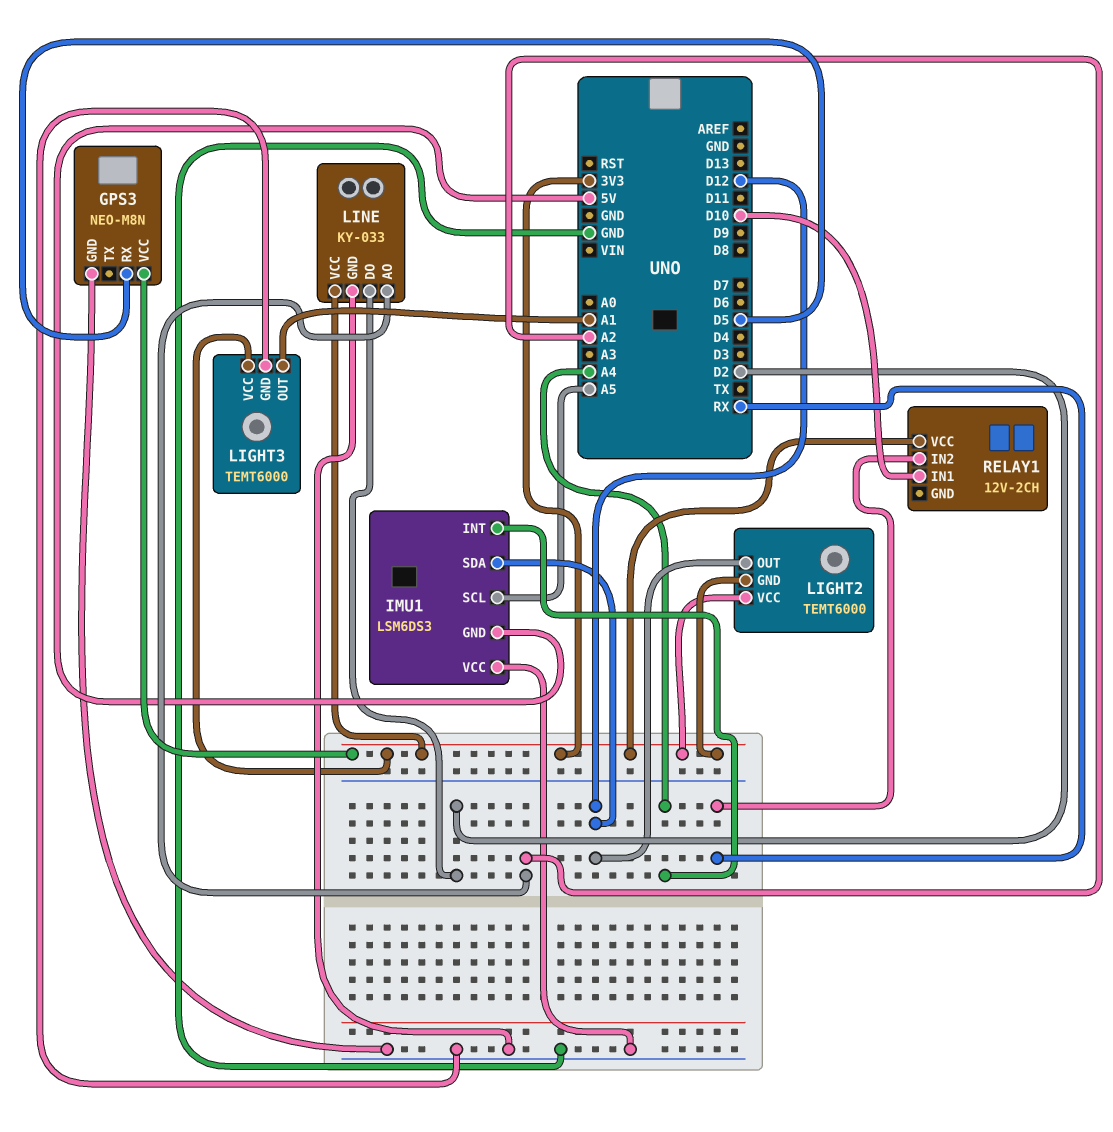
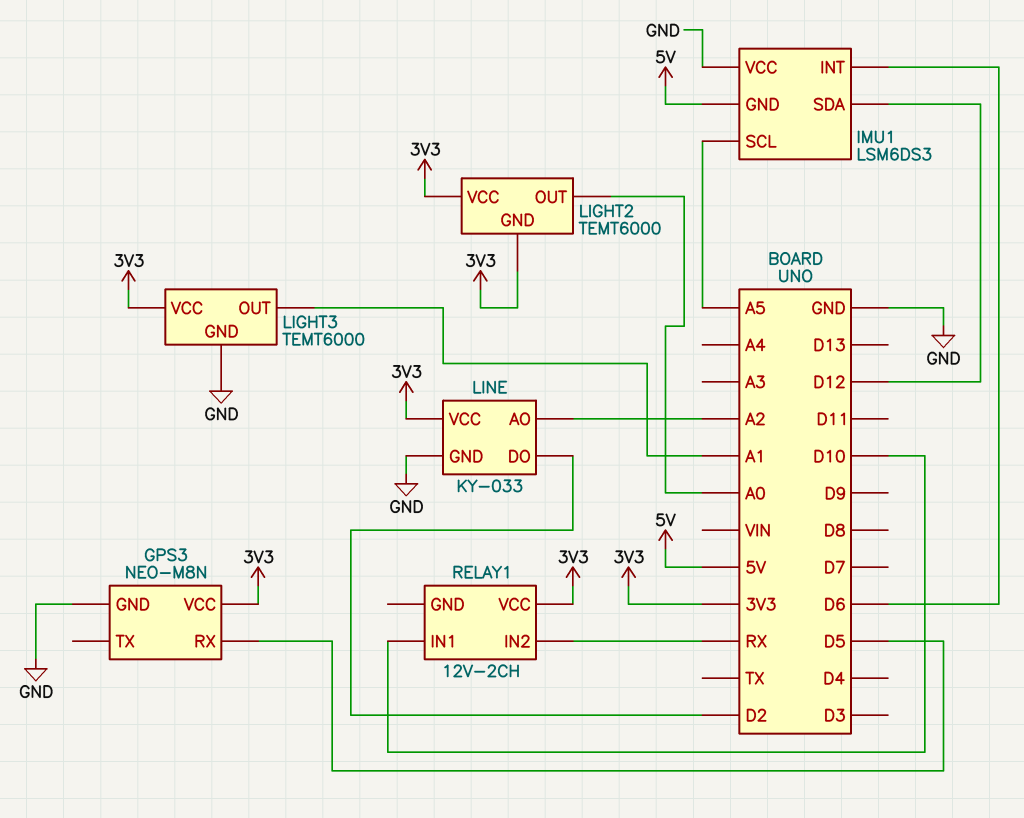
IMU1 pin INT: A4 -> D6
LIGHT2 pin OUT: D12 -> A0

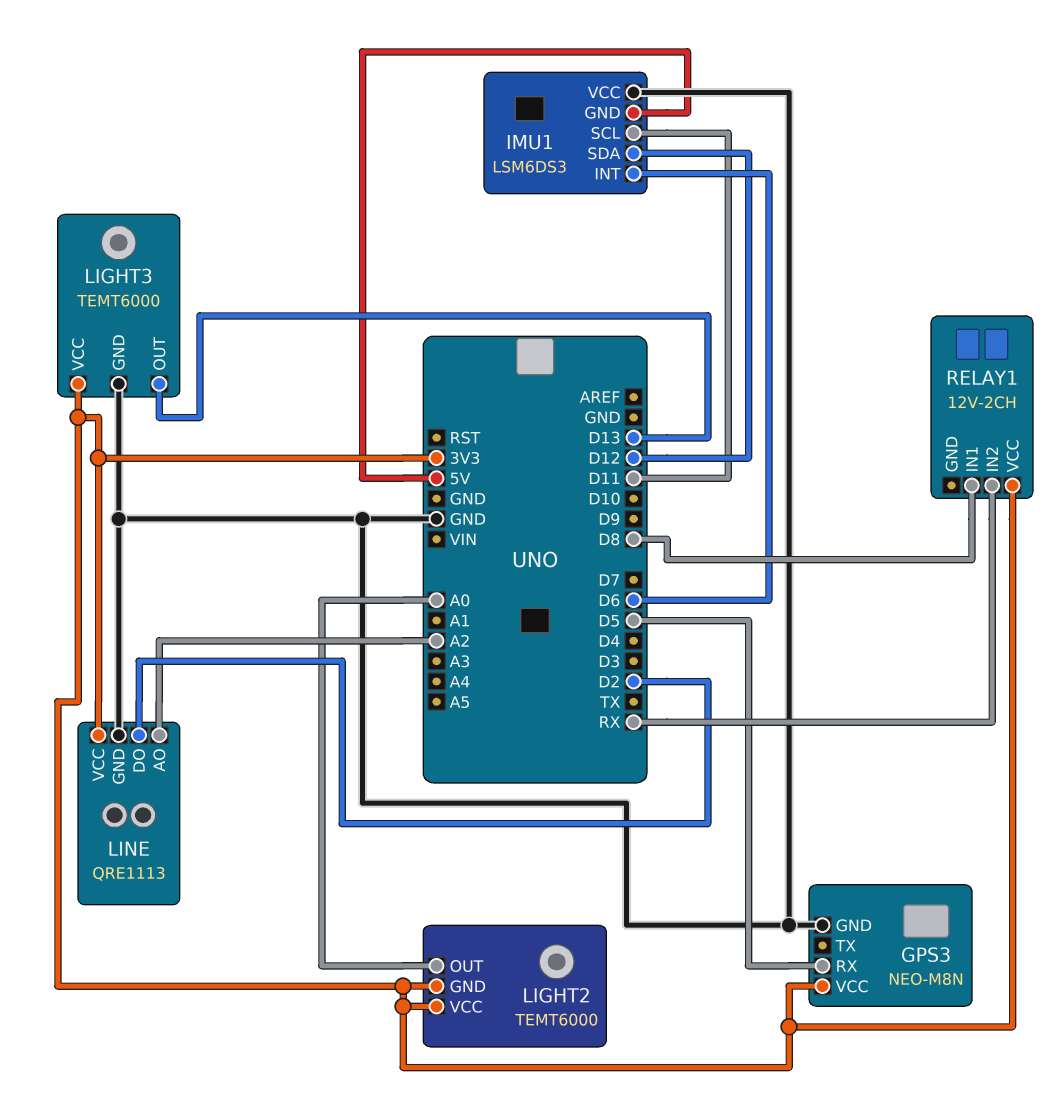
IMU1 pin SCL: A5 -> D11
LIGHT3 pin OUT: A1 -> D13
LINE: KY-033 -> QRE1113
RELAY1 pin IN1: D10 -> D8

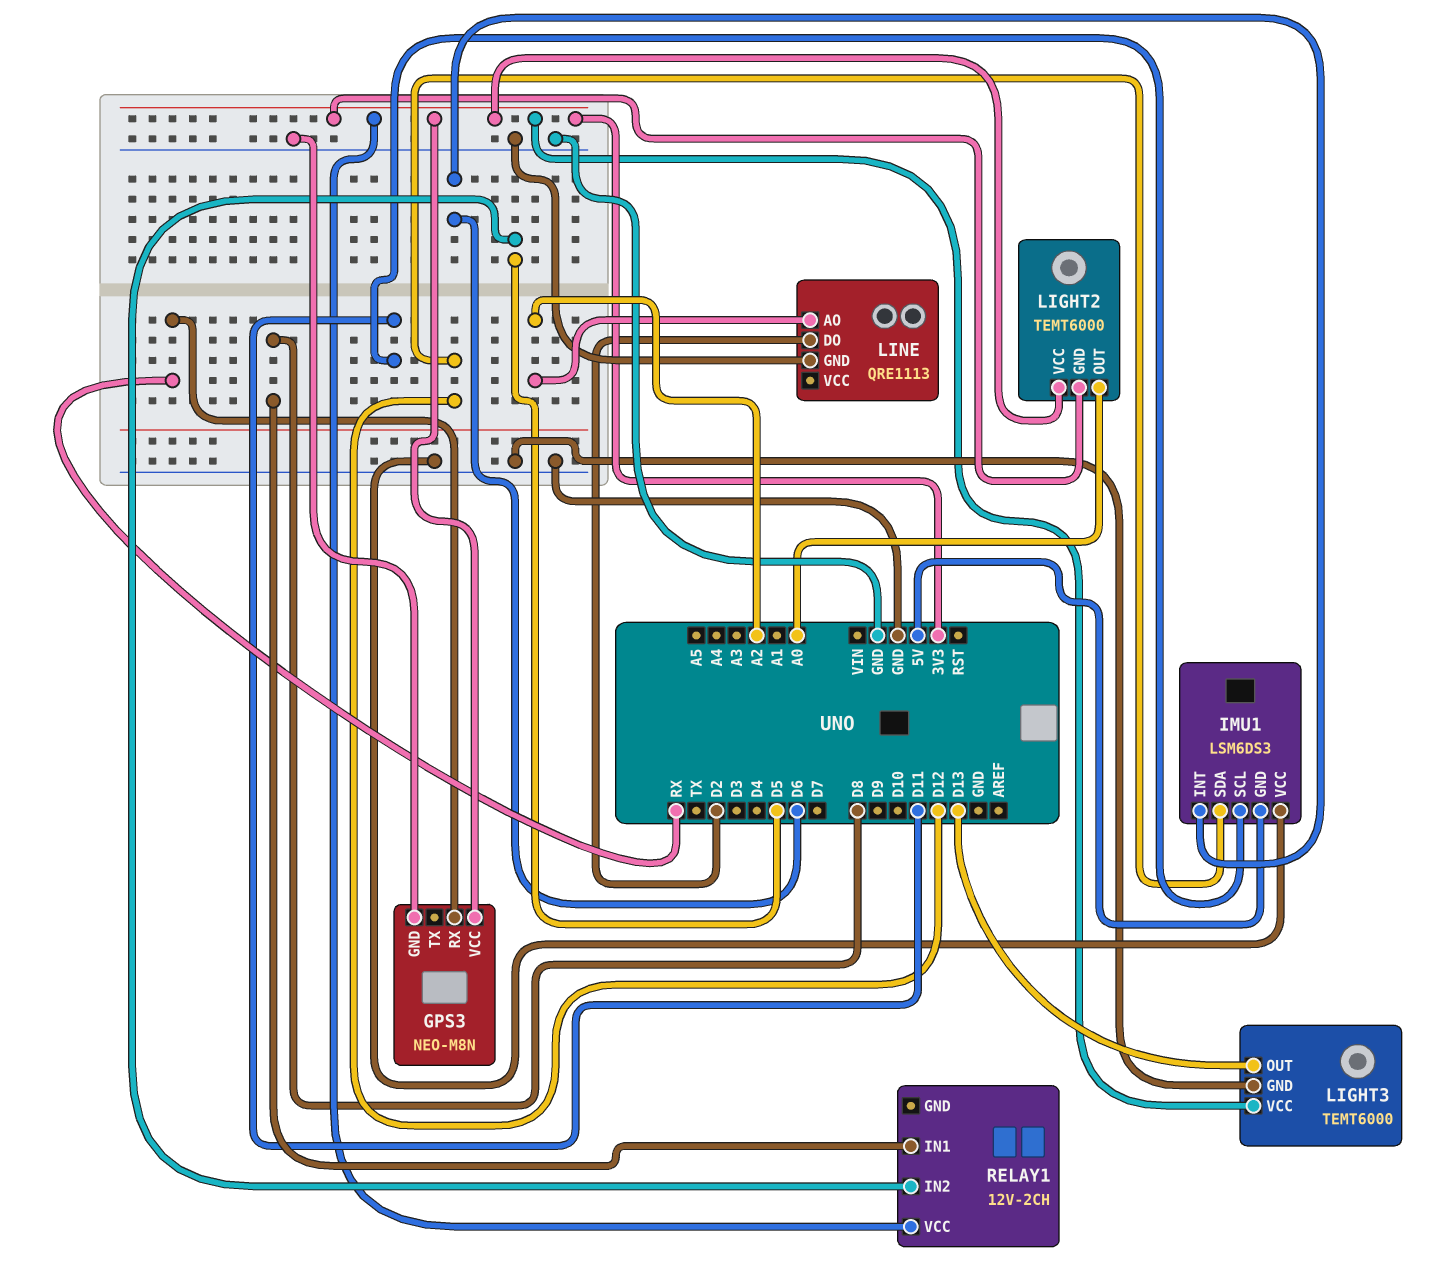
GPS3 pin RX: D5 -> RX
LINE pin VCC: 3V3 -> none
RELAY1 pin IN2: RX -> D5

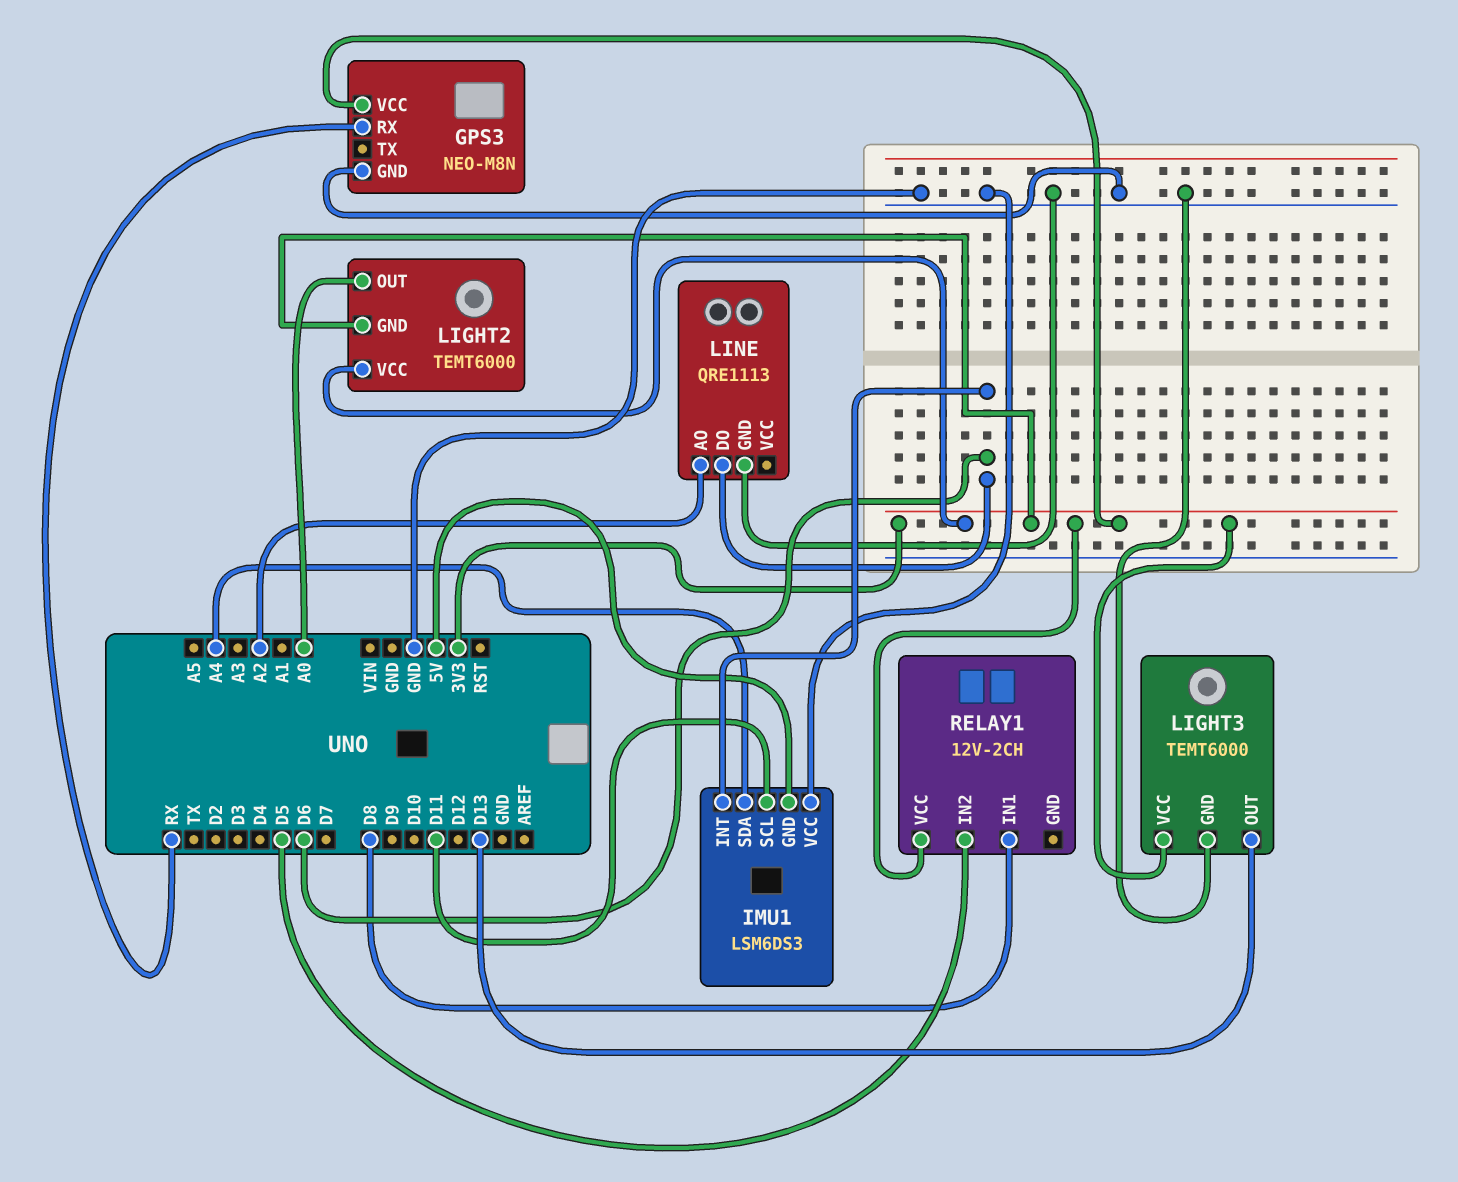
IMU1 pin SDA: D12 -> A4
LINE pin DO: D2 -> D6

